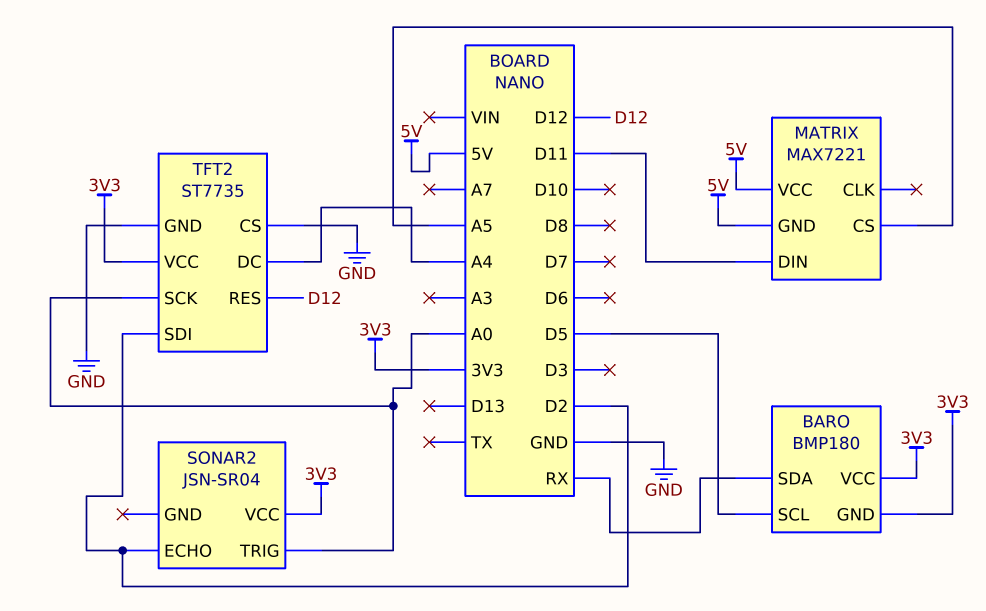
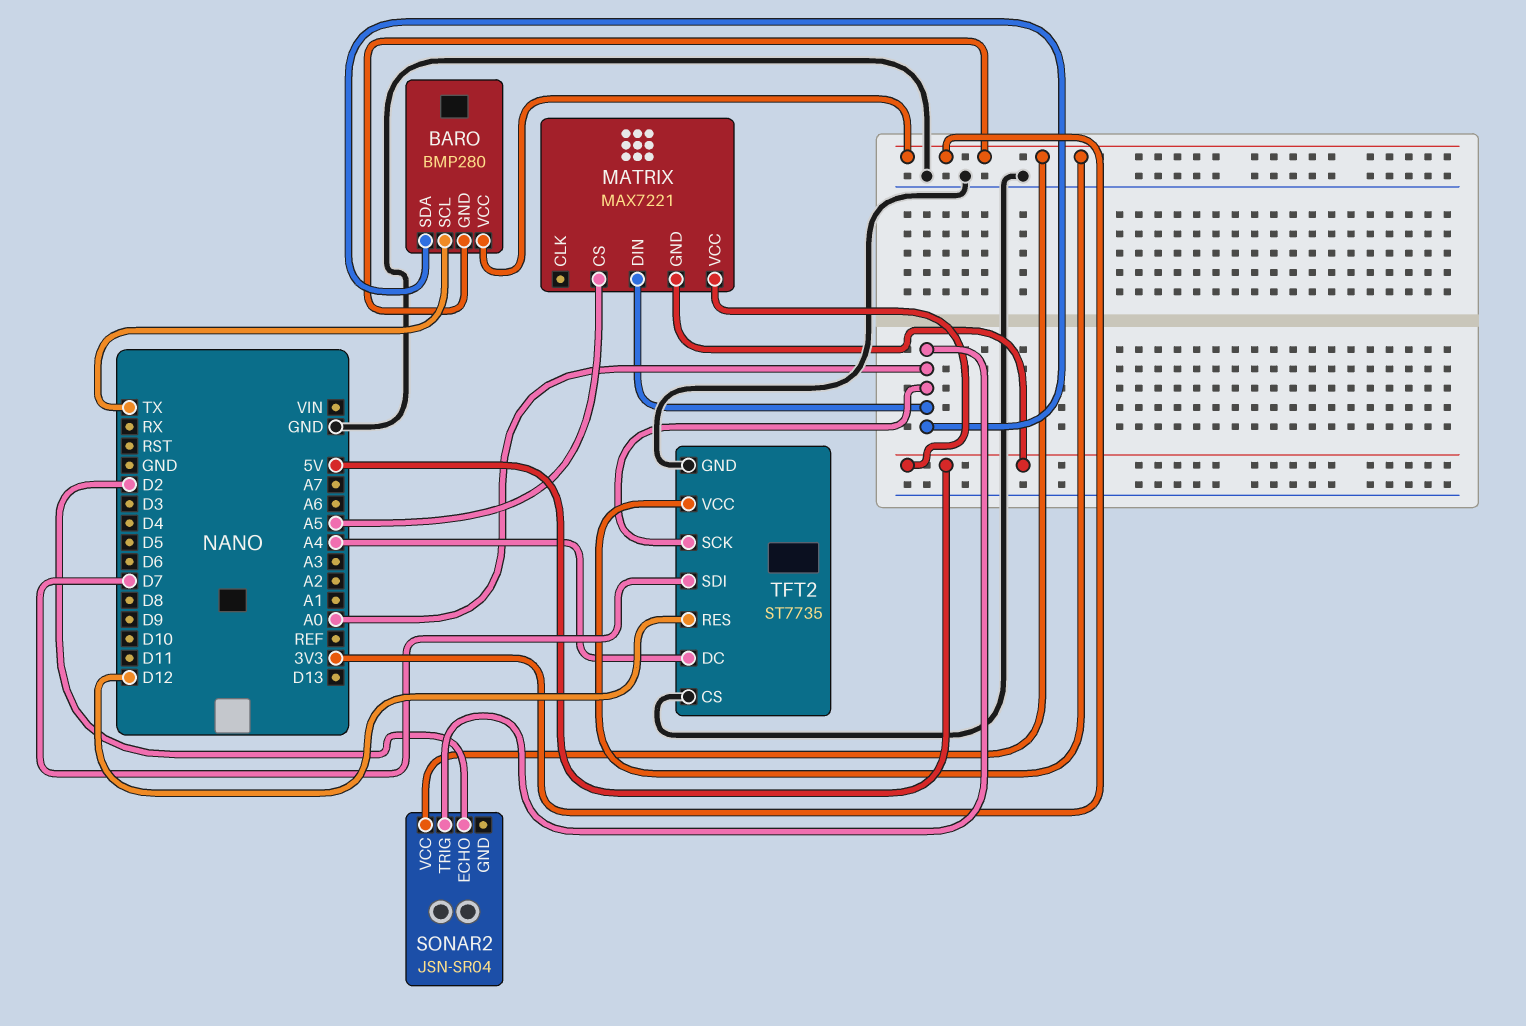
BARO: BMP180 -> BMP280
BARO pin SCL: D5 -> TX
BARO pin SDA: RX -> A0
MATRIX pin DIN: D11 -> A0
TFT2 pin SDI: D2 -> D7

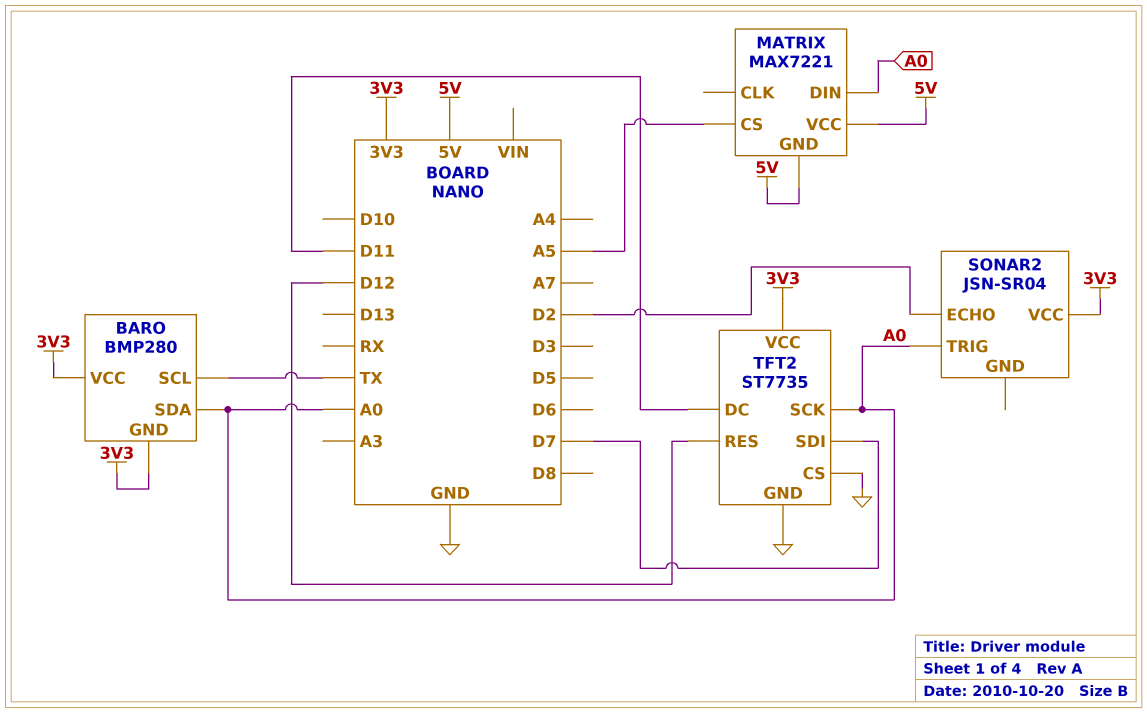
TFT2 pin DC: A4 -> D11

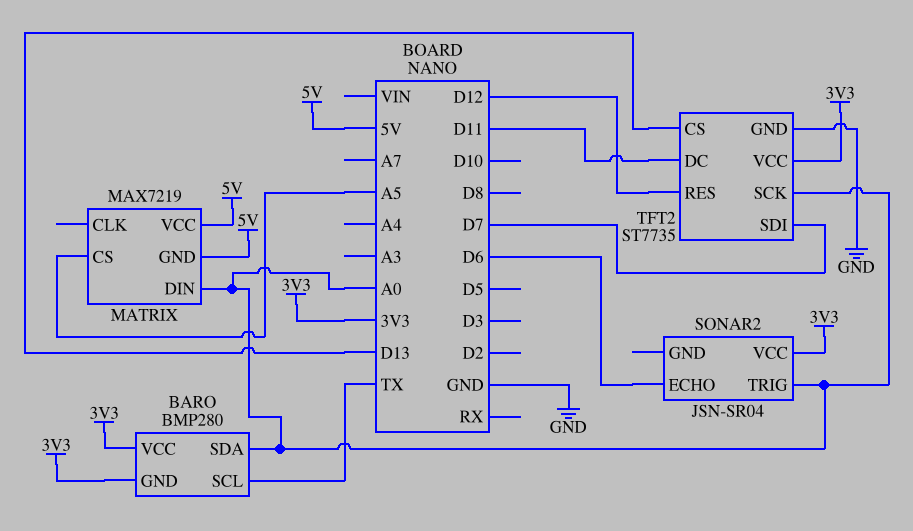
MATRIX: MAX7221 -> MAX7219
SONAR2 pin ECHO: D2 -> D6
TFT2 pin CS: GND -> D13

